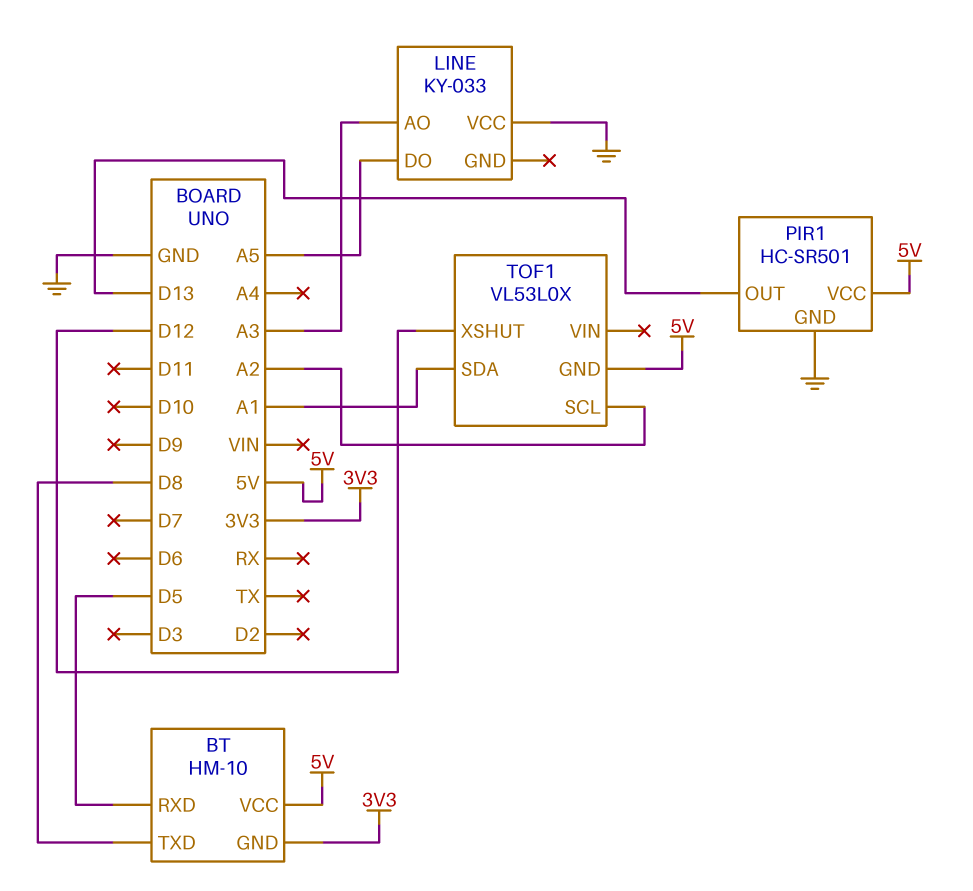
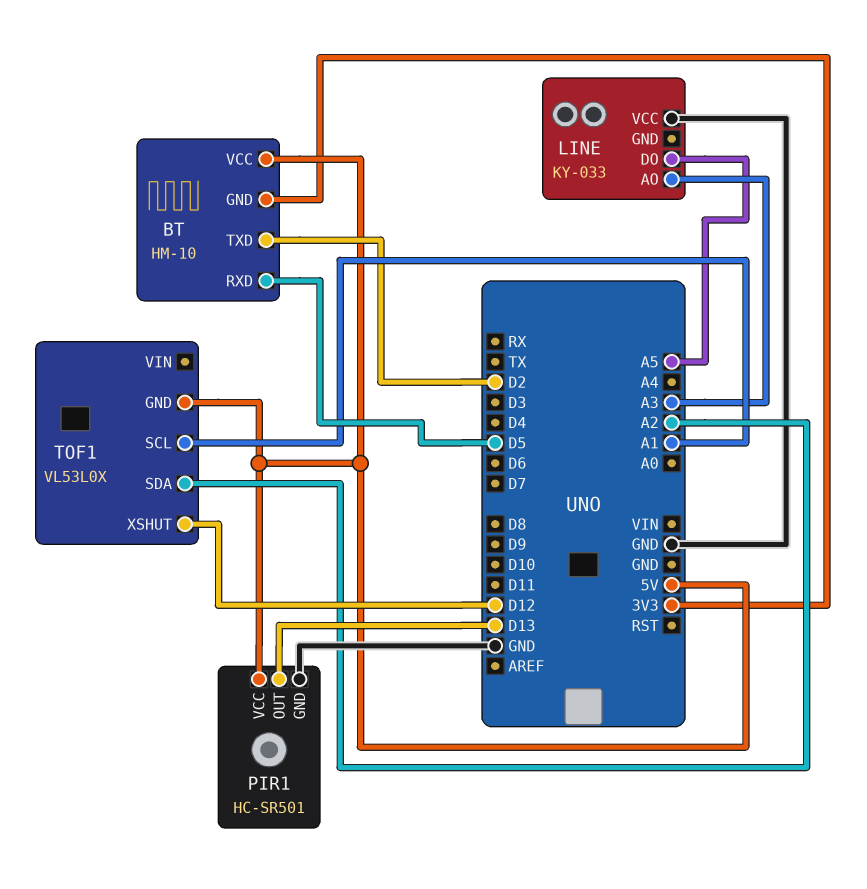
BT pin TXD: D8 -> D2
TOF1 pin SCL: A2 -> A1
TOF1 pin SDA: A1 -> A2

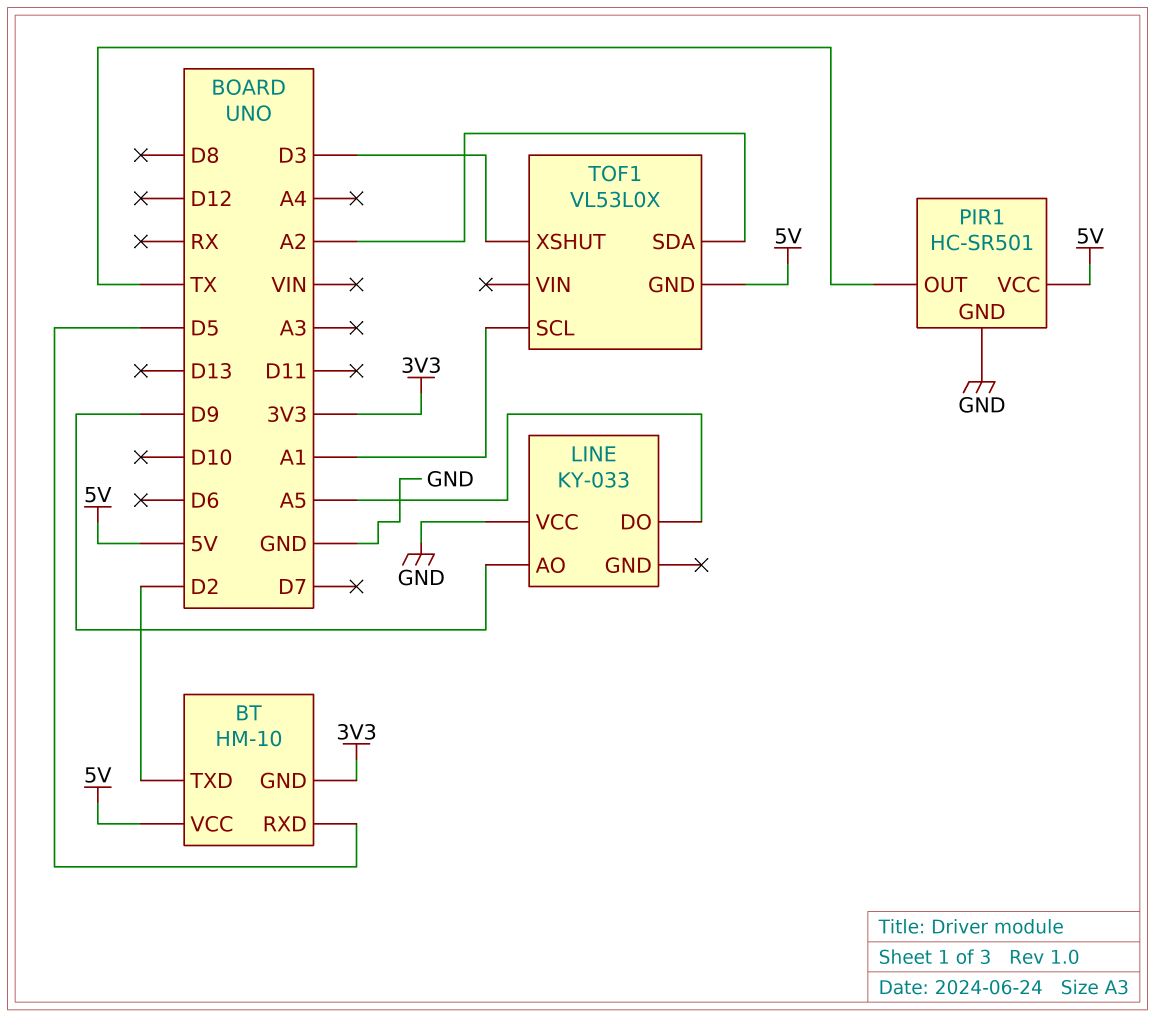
LINE pin AO: A3 -> D9
PIR1 pin OUT: D13 -> TX
TOF1 pin XSHUT: D12 -> D3

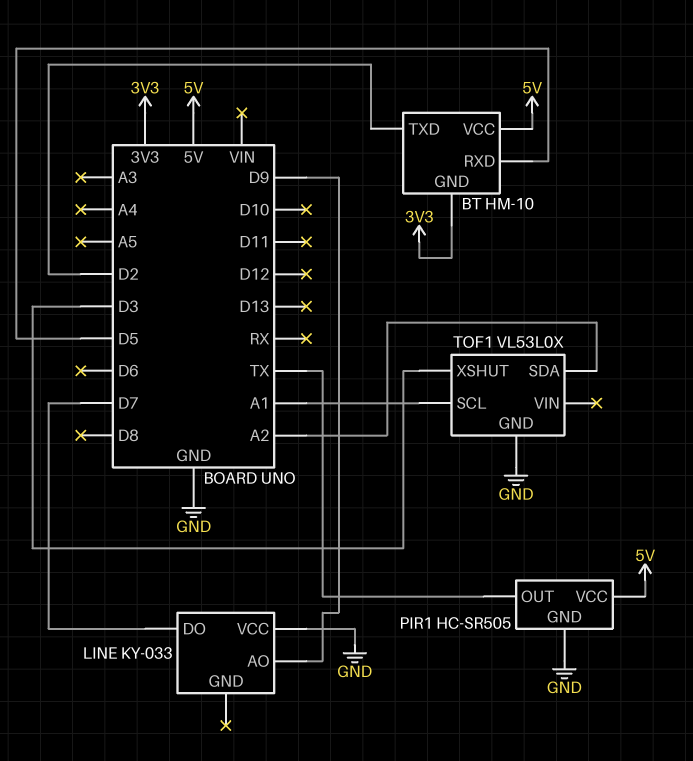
LINE pin DO: A5 -> D7
PIR1: HC-SR501 -> HC-SR505
TOF1 pin GND: 5V -> GND

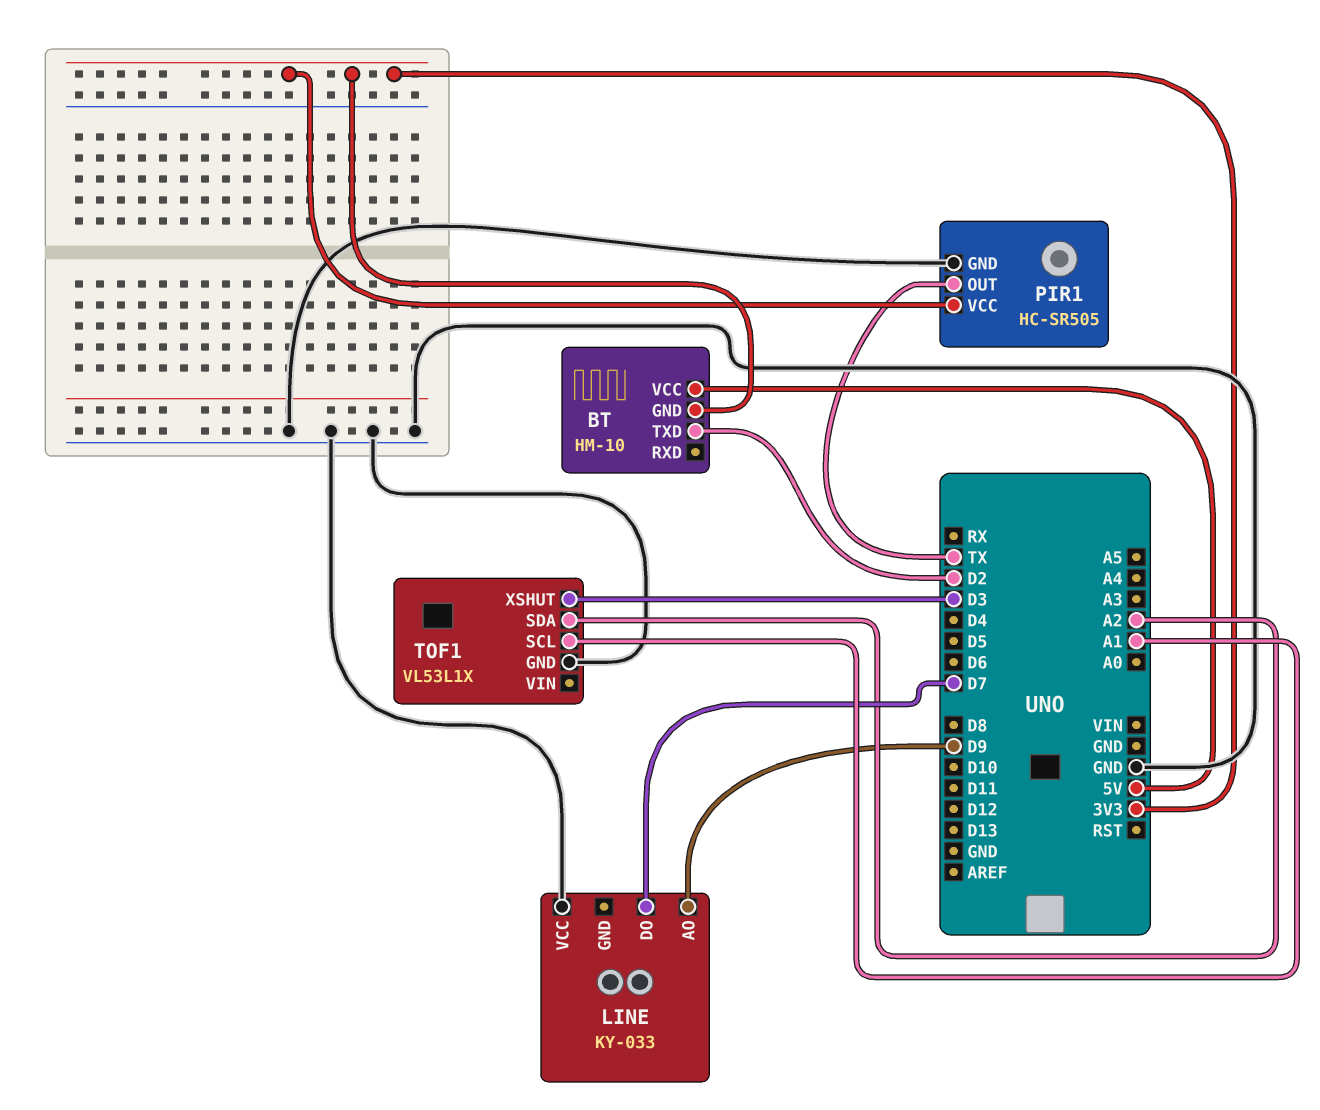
BT pin RXD: D5 -> none
PIR1 pin VCC: 5V -> 3V3
TOF1: VL53L0X -> VL53L1X

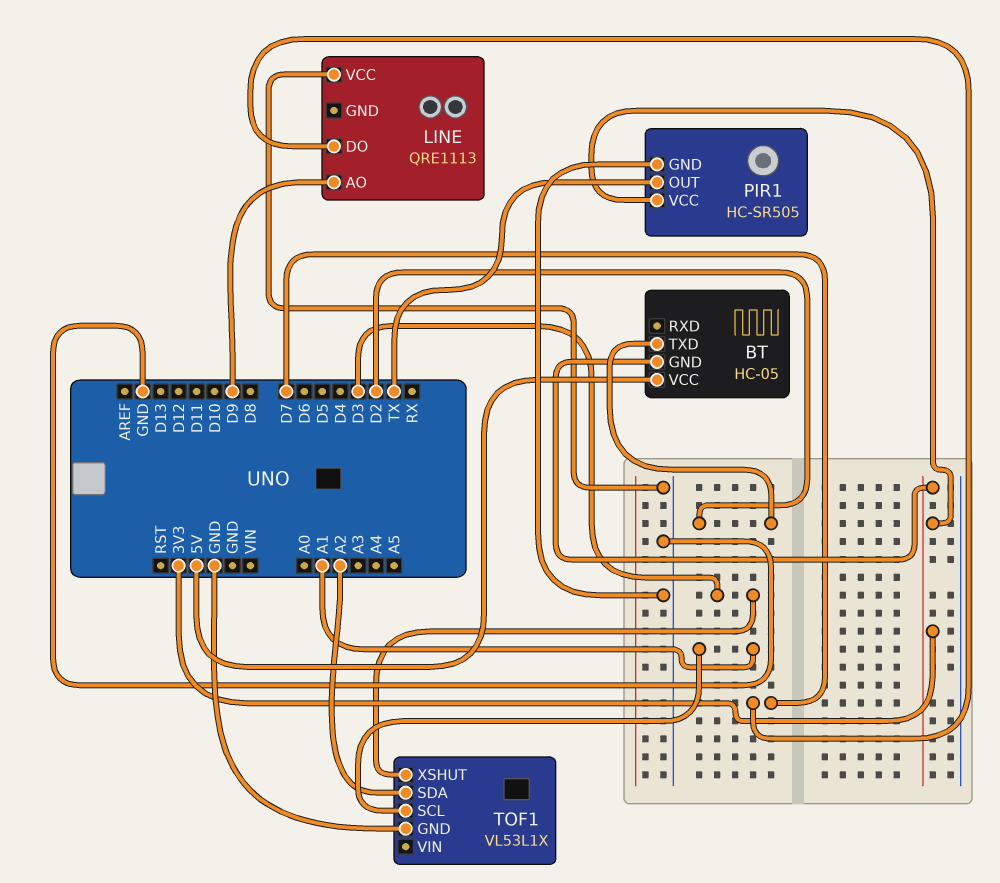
BT: HM-10 -> HC-05
LINE: KY-033 -> QRE1113

